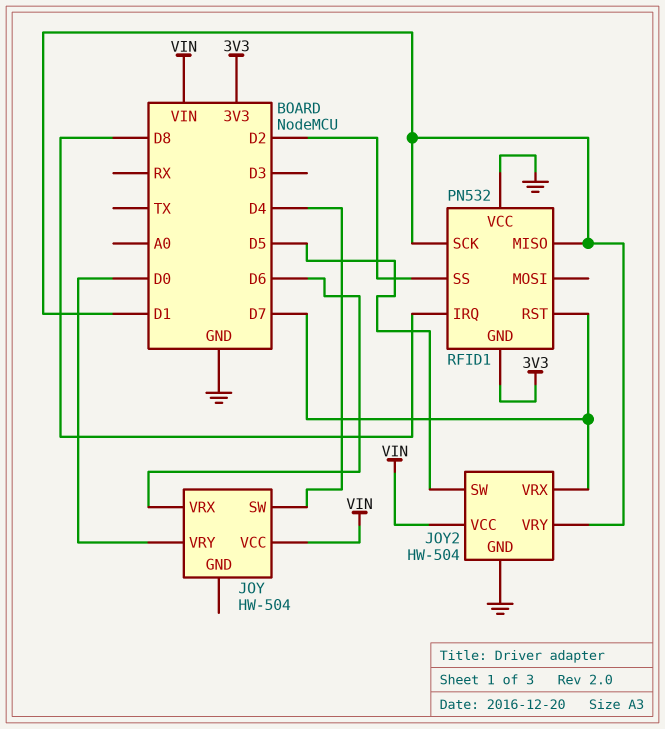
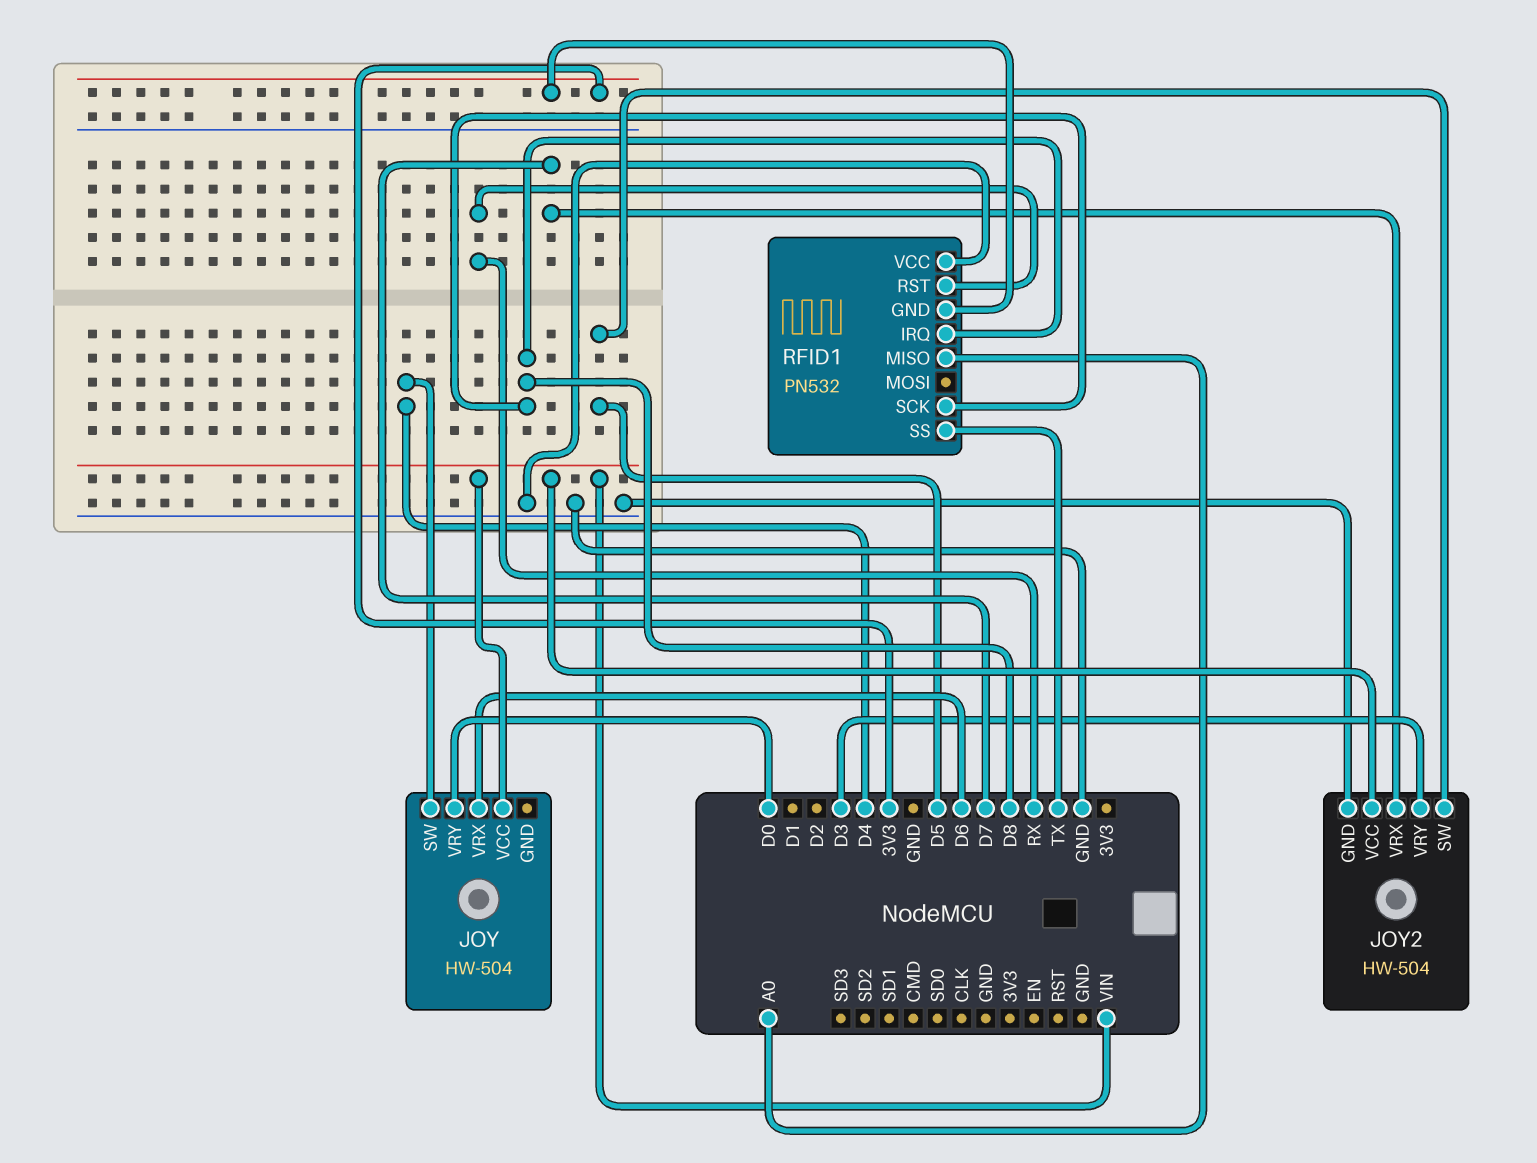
JOY2 pin VRY: D1 -> D3
RFID1 pin MISO: D1 -> A0
RFID1 pin RST: D7 -> RX
RFID1 pin SCK: D1 -> D8
RFID1 pin SS: D2 -> TX

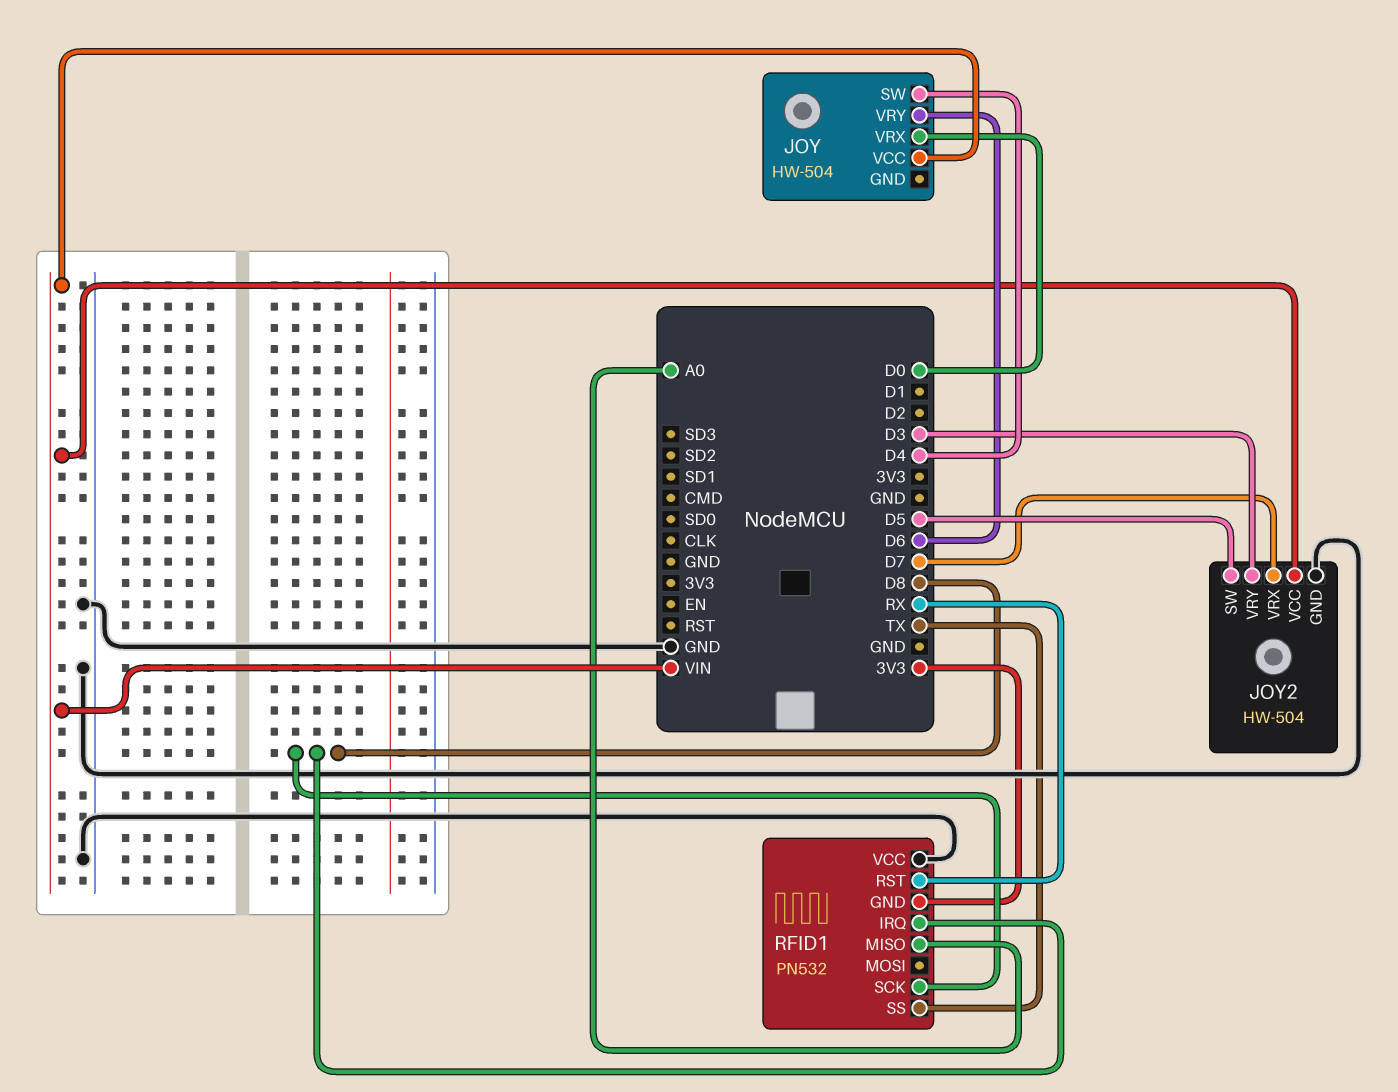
JOY pin VRX: D6 -> D0
JOY pin VRY: D0 -> D6

